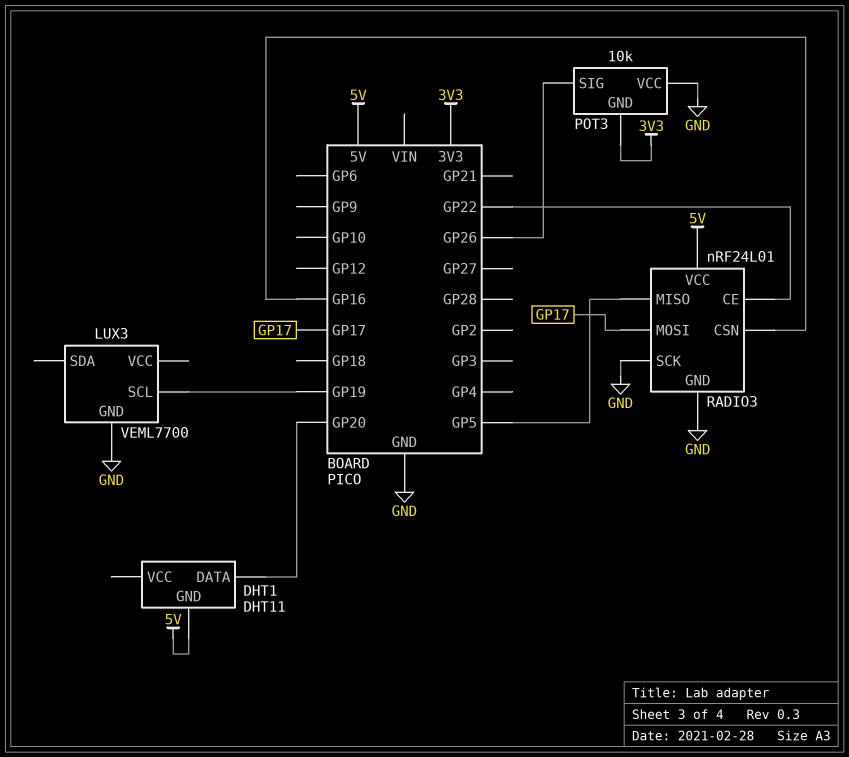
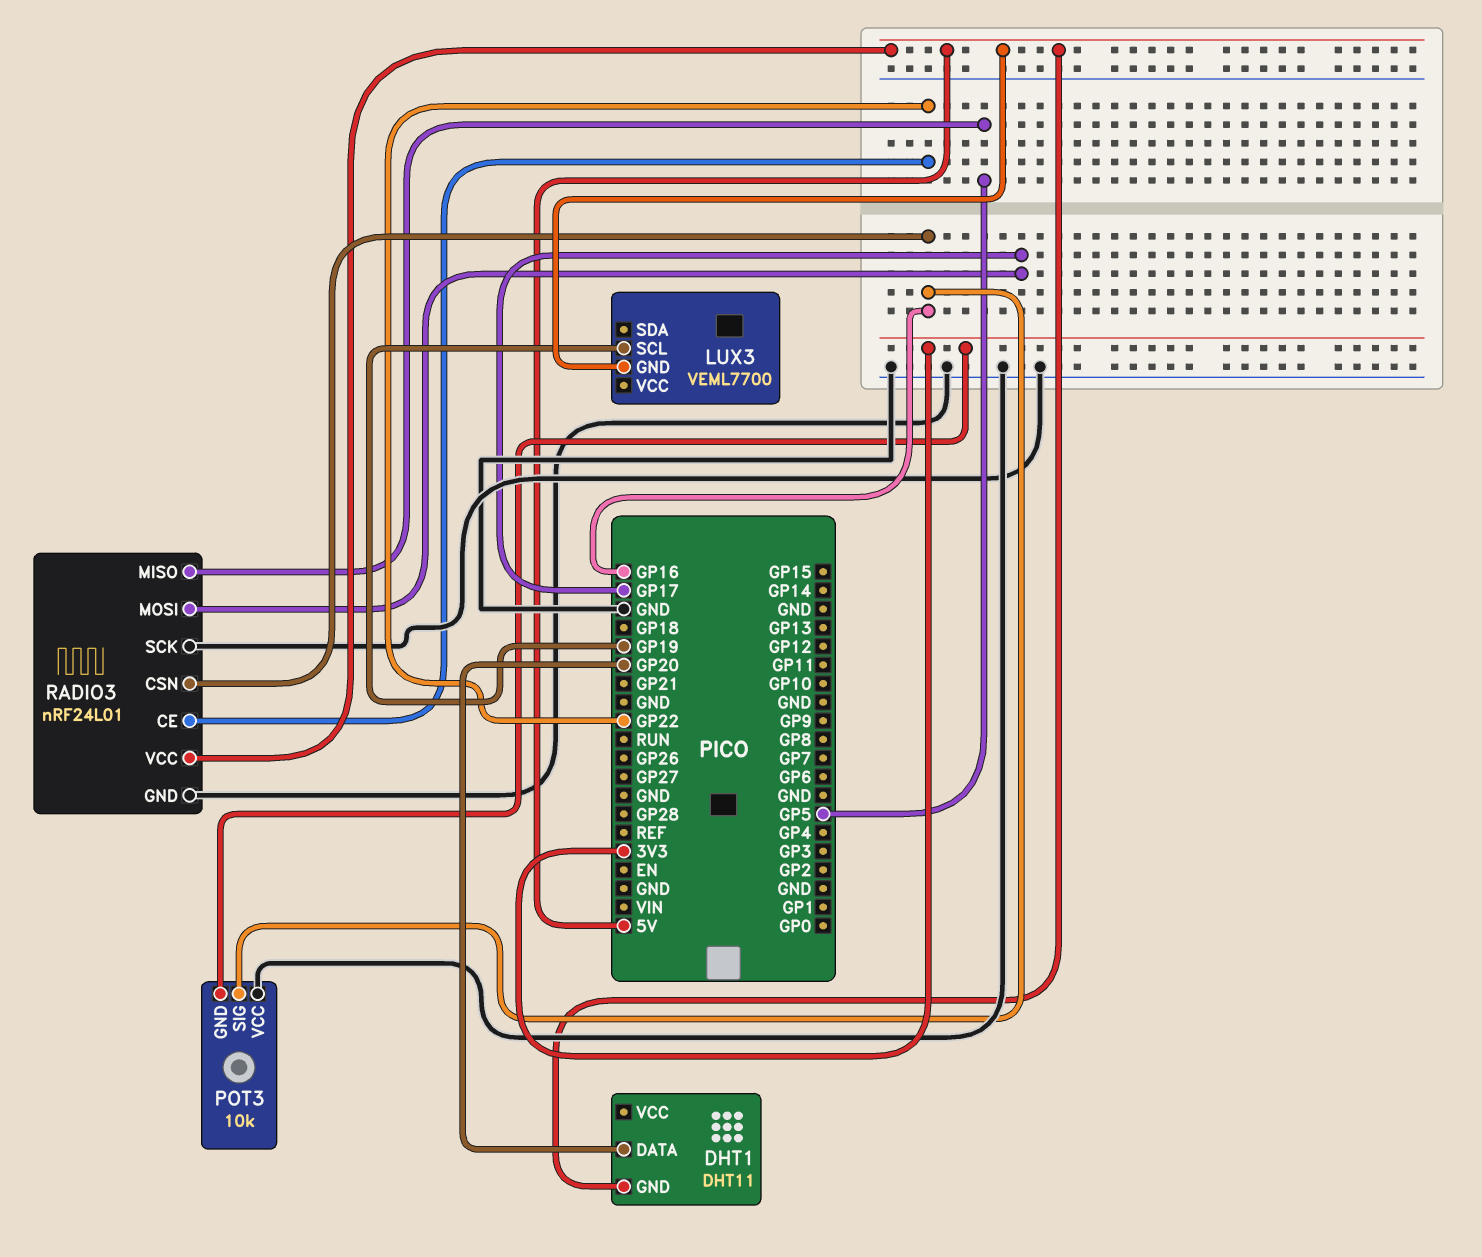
LUX3 pin GND: GND -> 5V
POT3 pin SIG: GP26 -> GP16

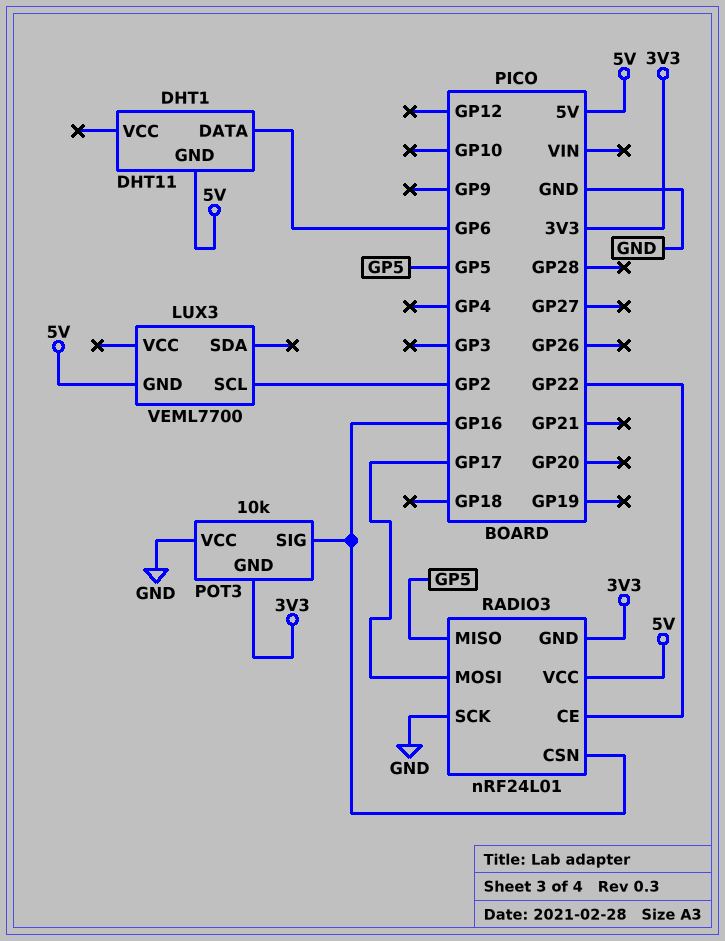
DHT1 pin DATA: GP20 -> GP6
LUX3 pin SCL: GP19 -> GP2
RADIO3 pin GND: GND -> 3V3

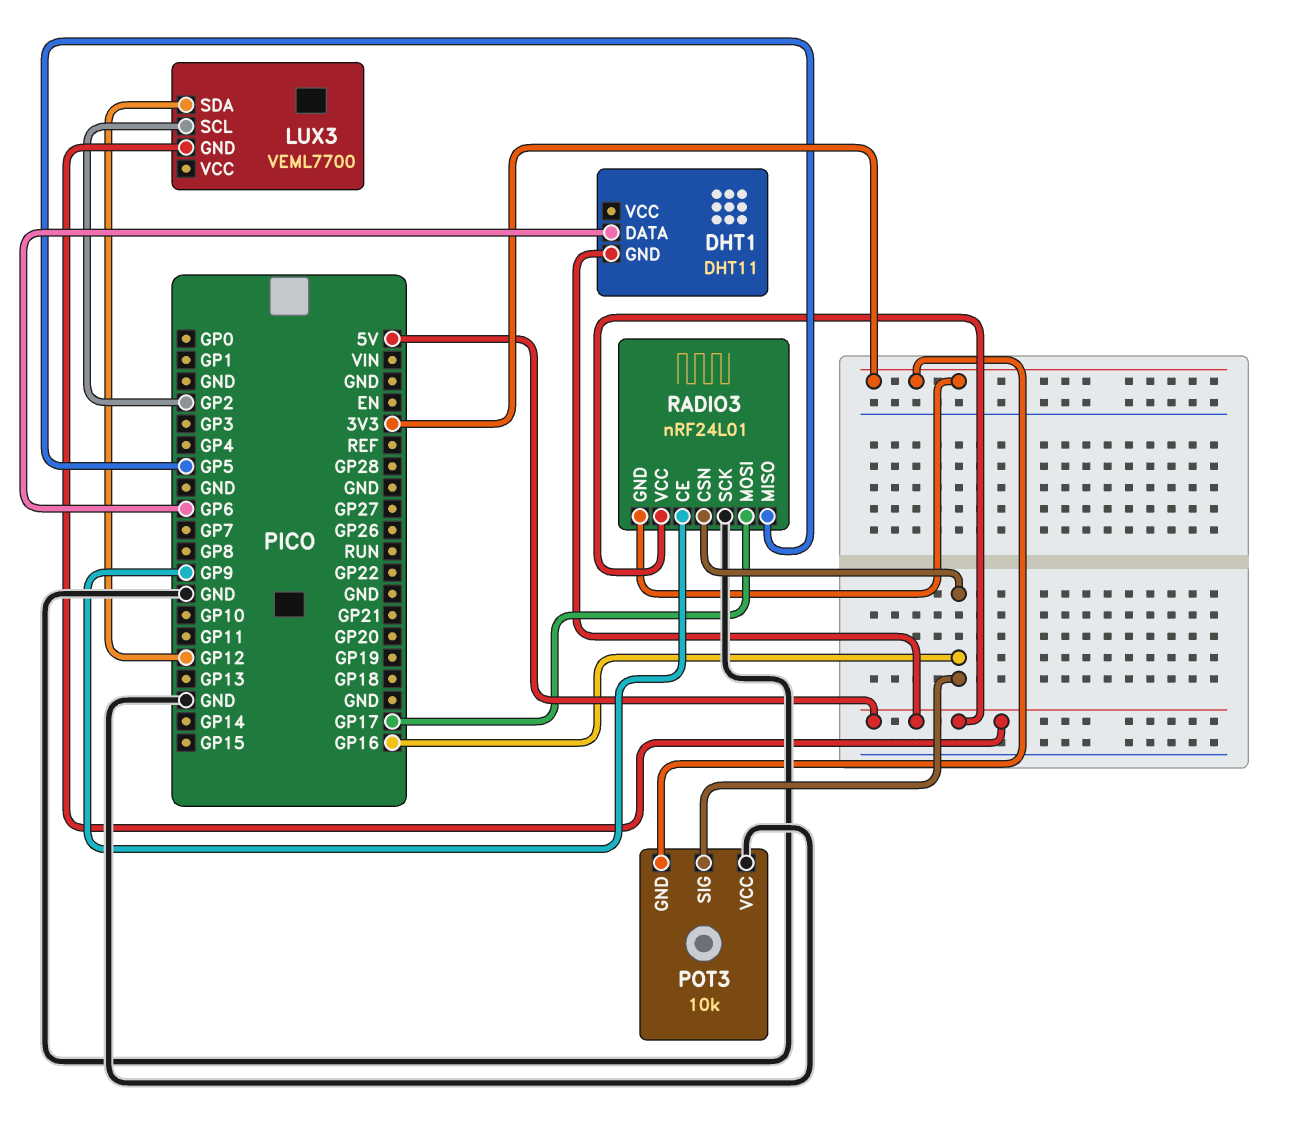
LUX3 pin SDA: none -> GP12
RADIO3 pin CE: GP22 -> GP9

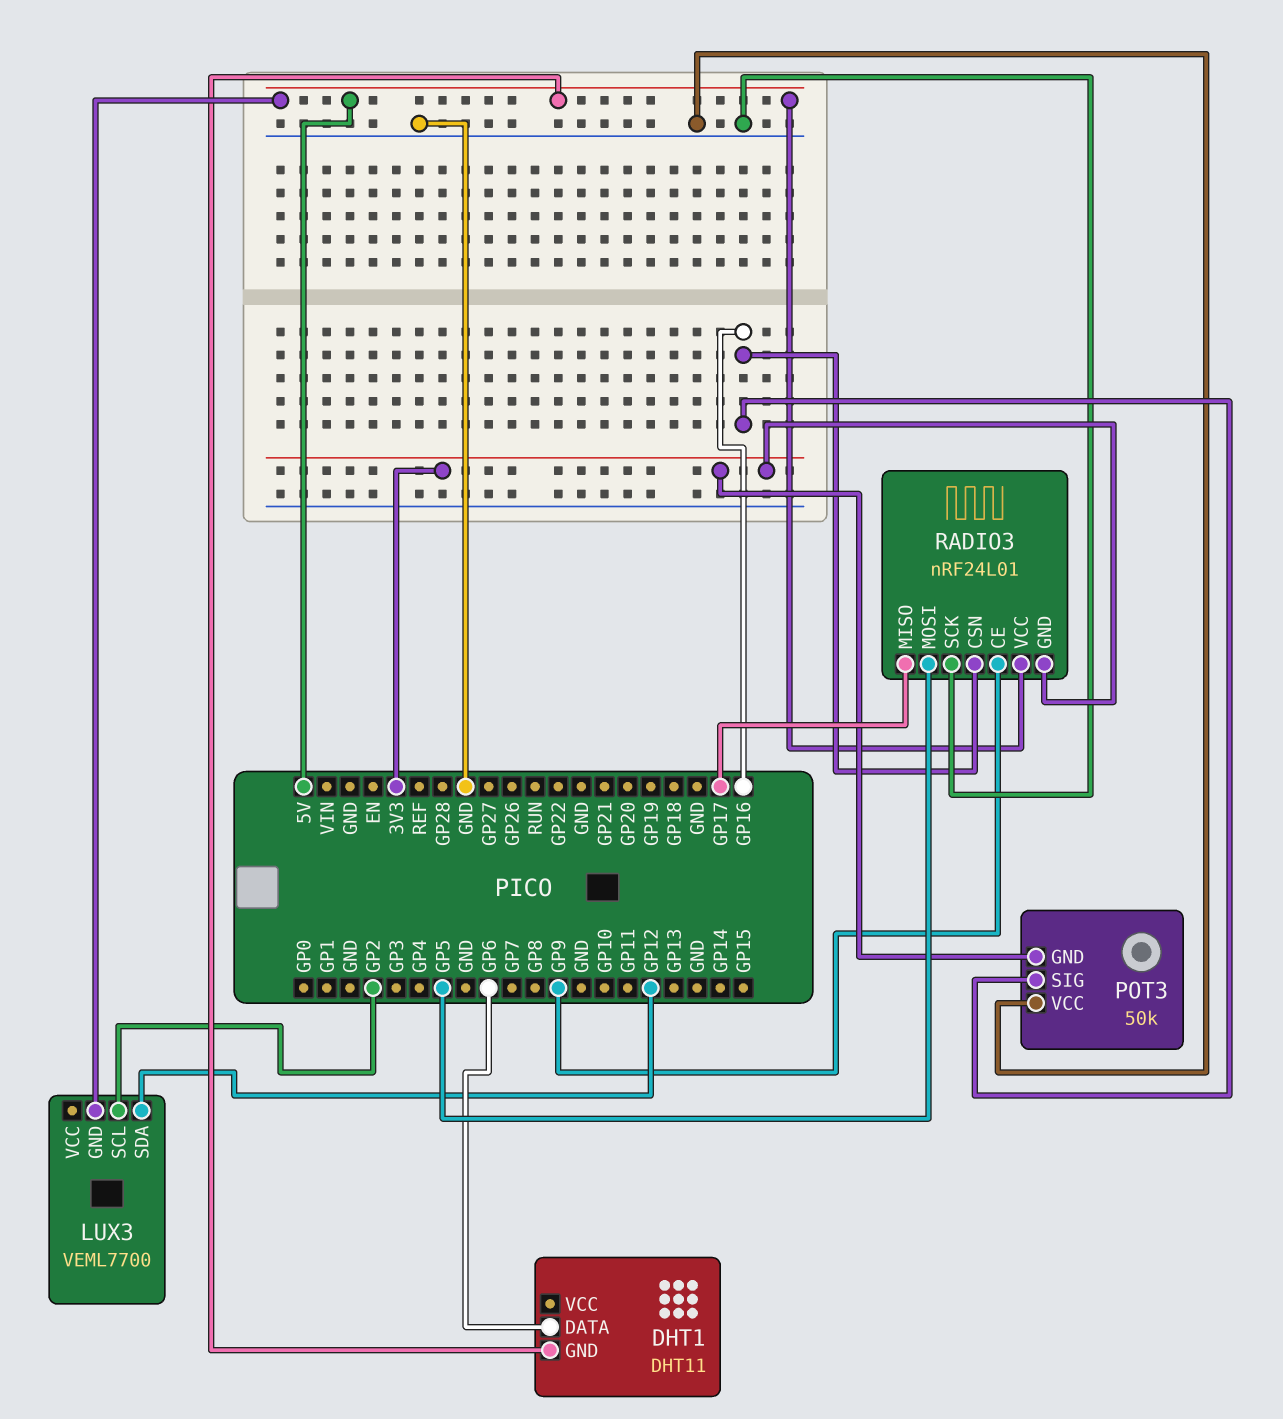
POT3: 10k -> 50k
RADIO3 pin MISO: GP5 -> GP17
RADIO3 pin MOSI: GP17 -> GP5

